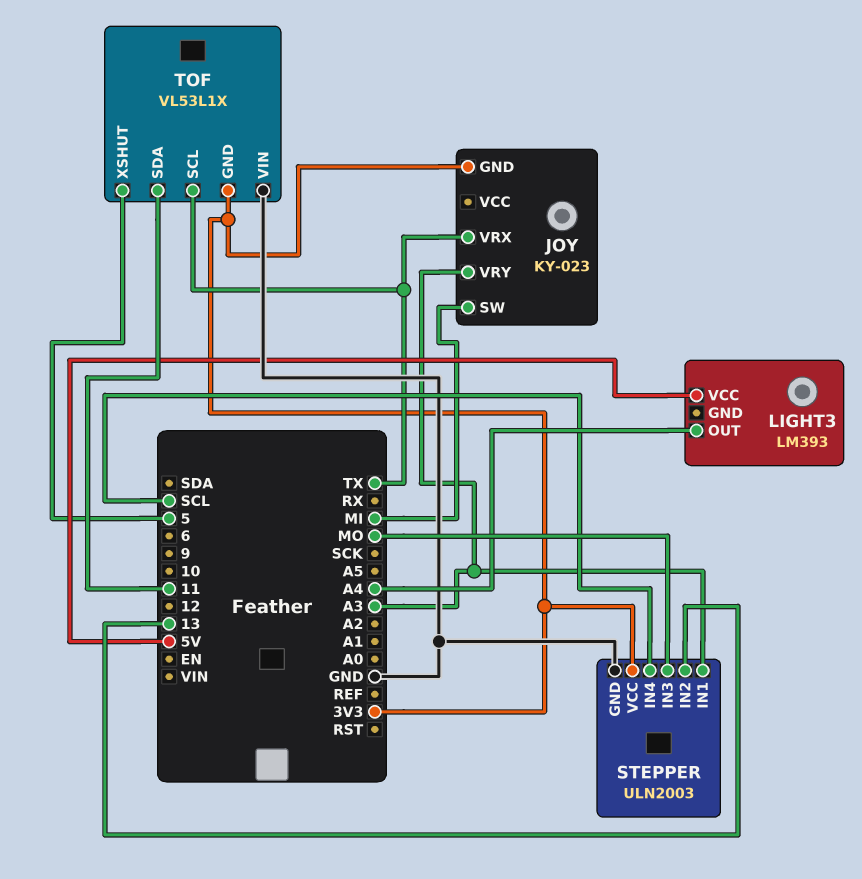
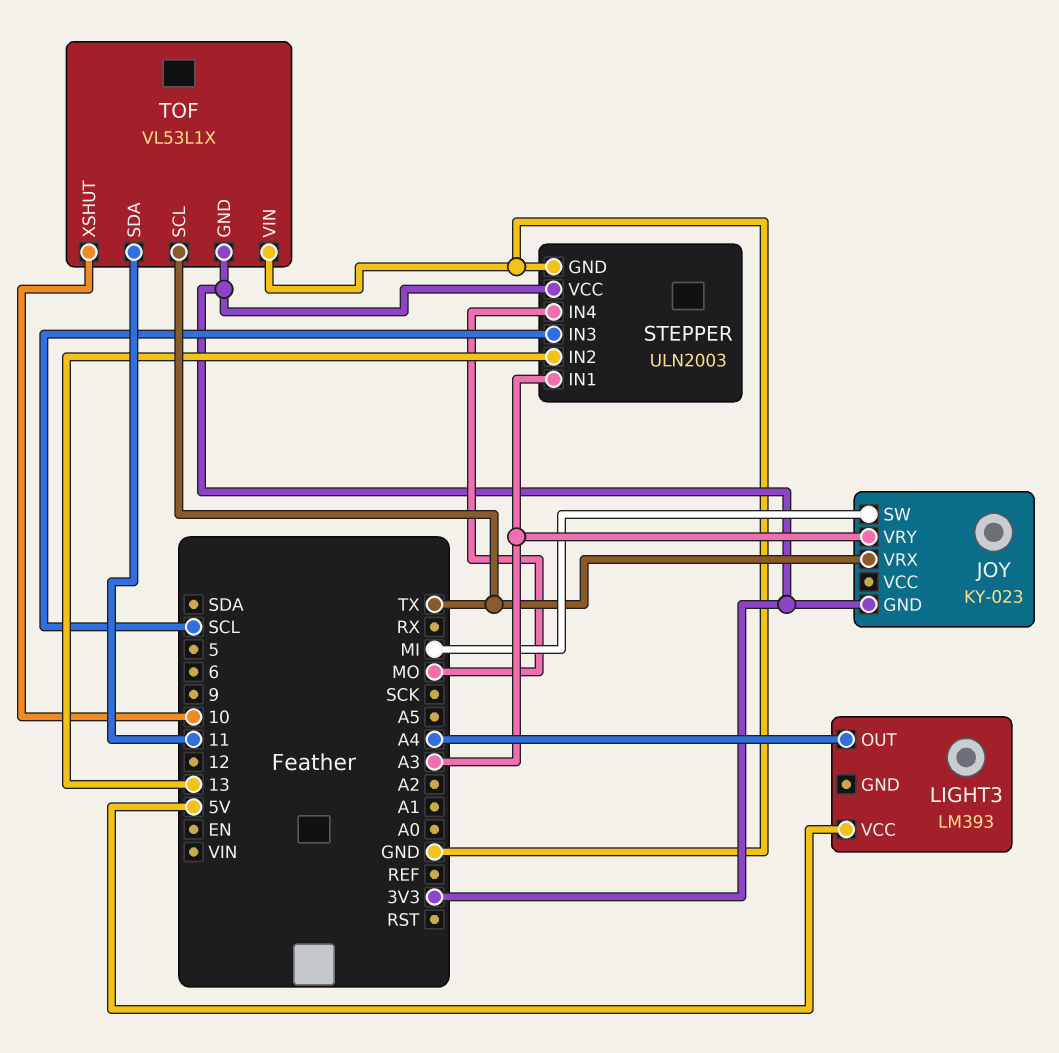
STEPPER pin IN3: MO -> SCL
STEPPER pin IN4: SCL -> MO
TOF pin XSHUT: 5 -> 10

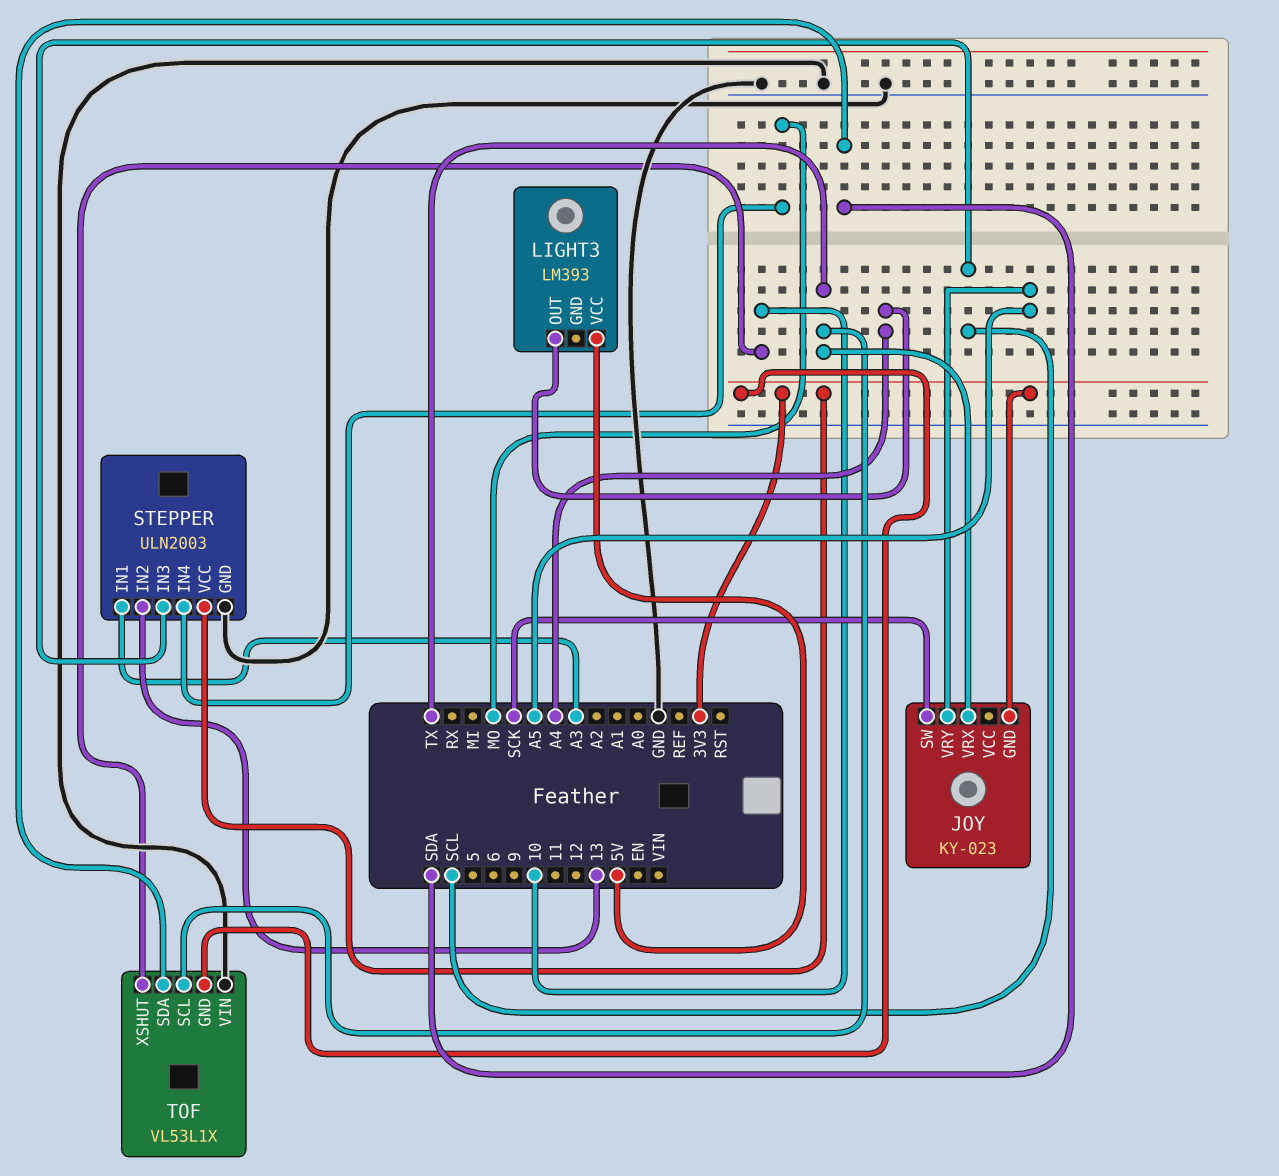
JOY pin SW: MI -> SCK
JOY pin VRY: A3 -> A5
TOF pin SDA: 11 -> SDA

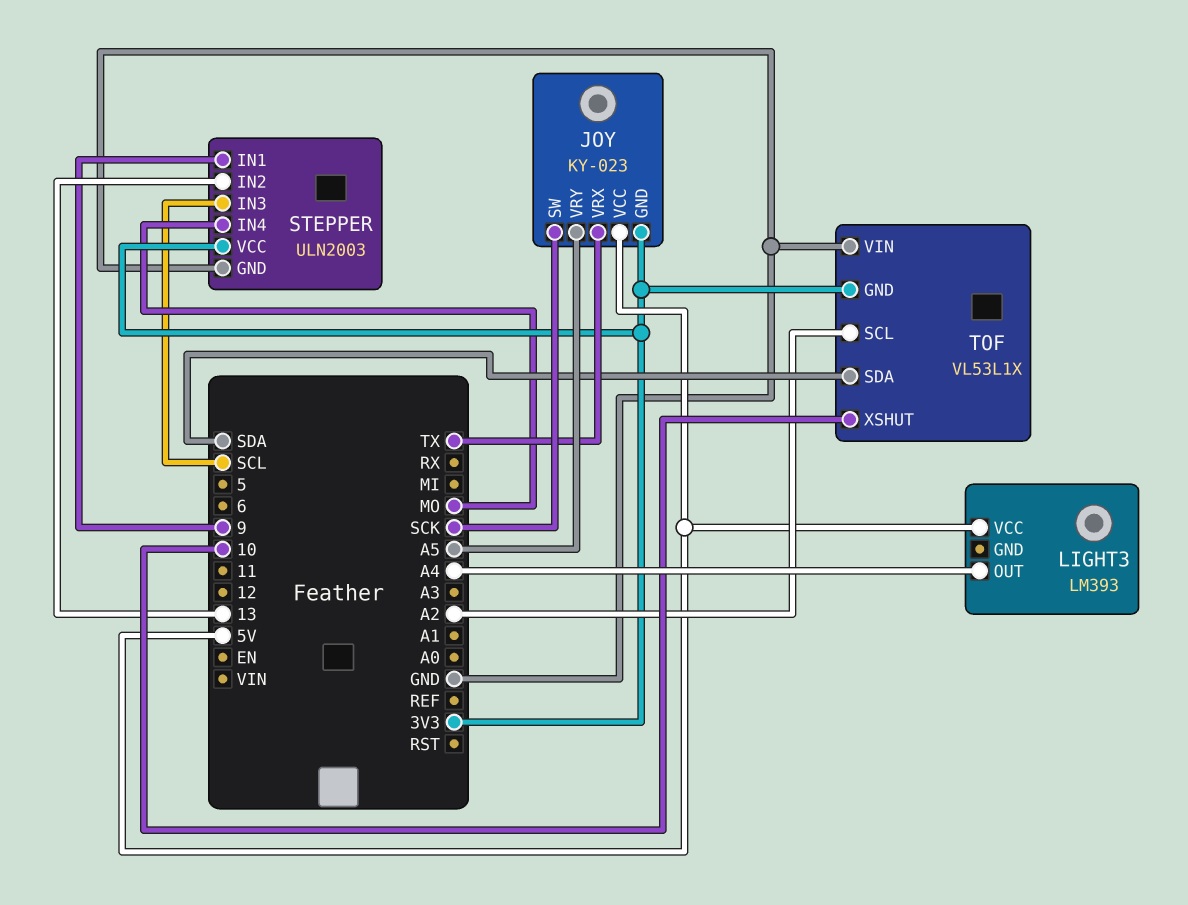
JOY pin VCC: none -> 5V
STEPPER pin IN1: A3 -> 9
TOF pin SCL: TX -> A2

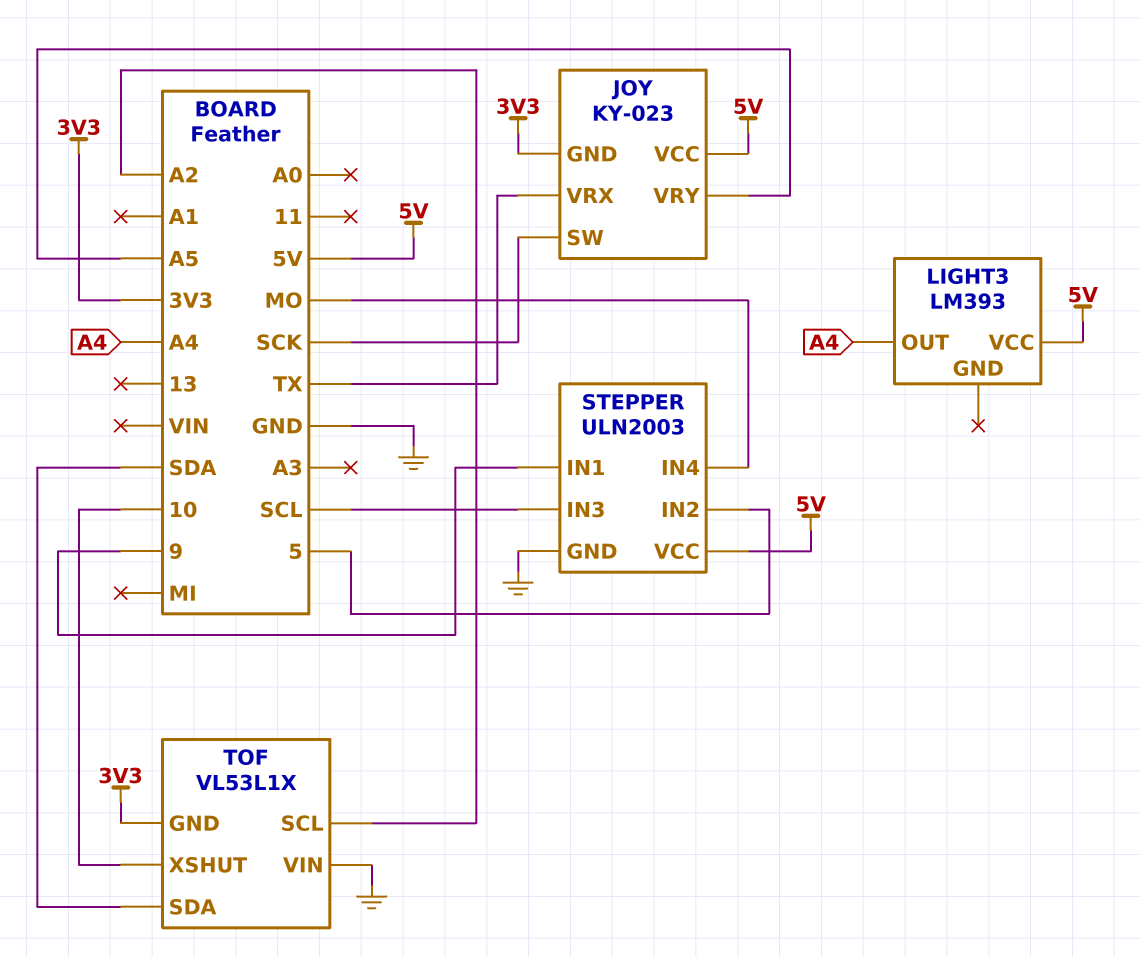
STEPPER pin IN2: 13 -> 5
STEPPER pin VCC: 3V3 -> 5V

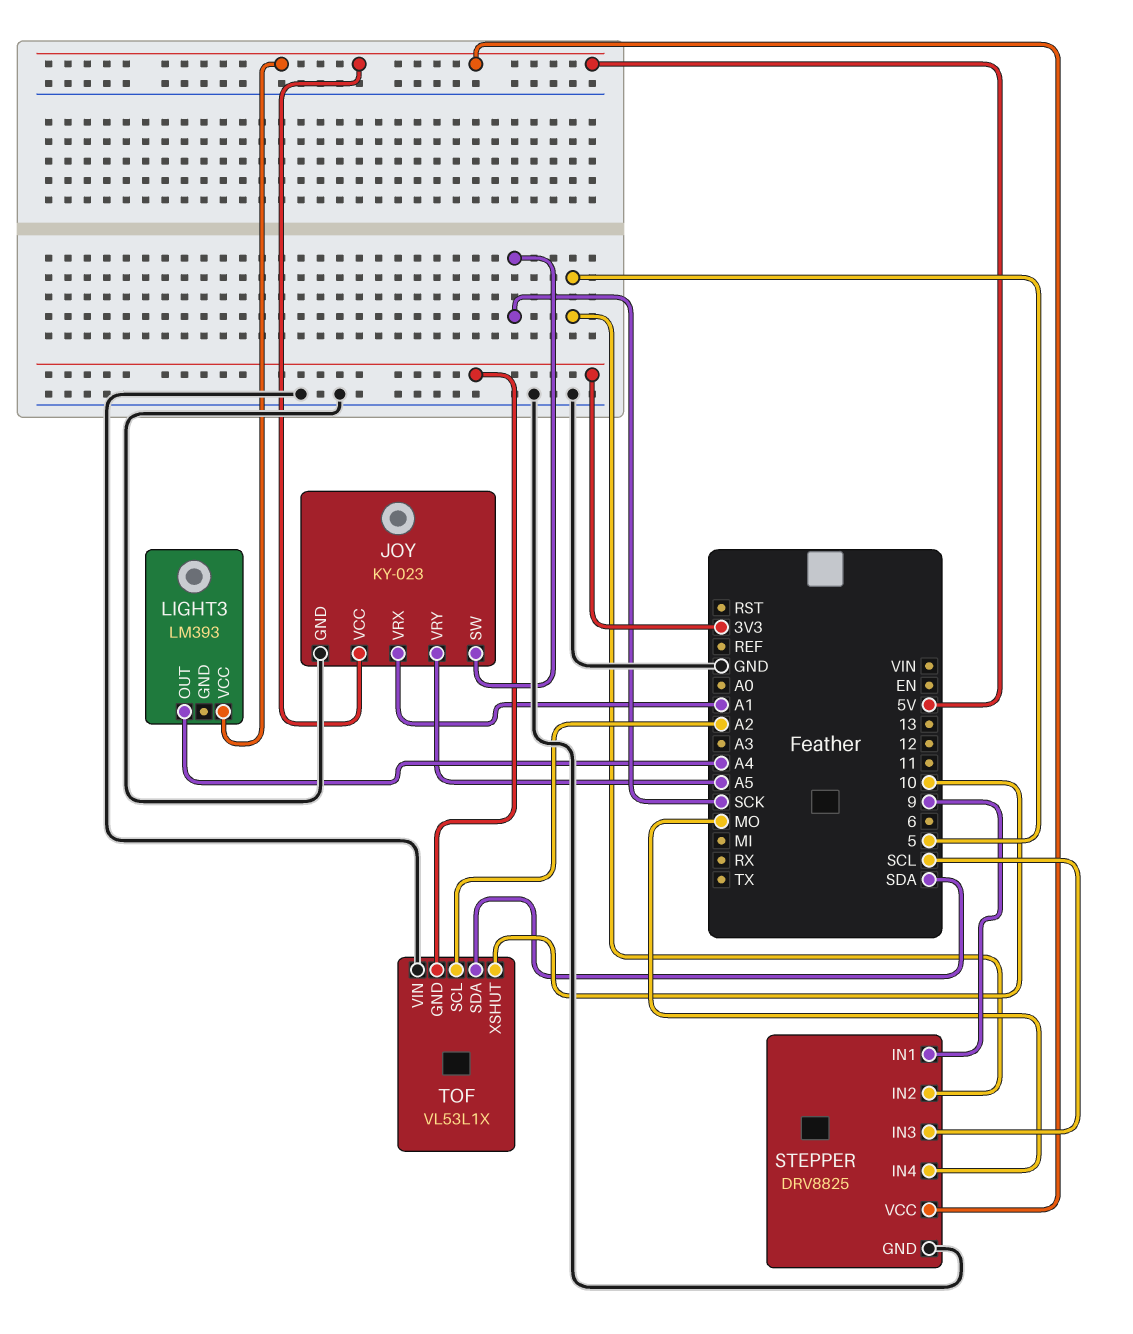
JOY pin GND: 3V3 -> GND
JOY pin VRX: TX -> A1
STEPPER: ULN2003 -> DRV8825

